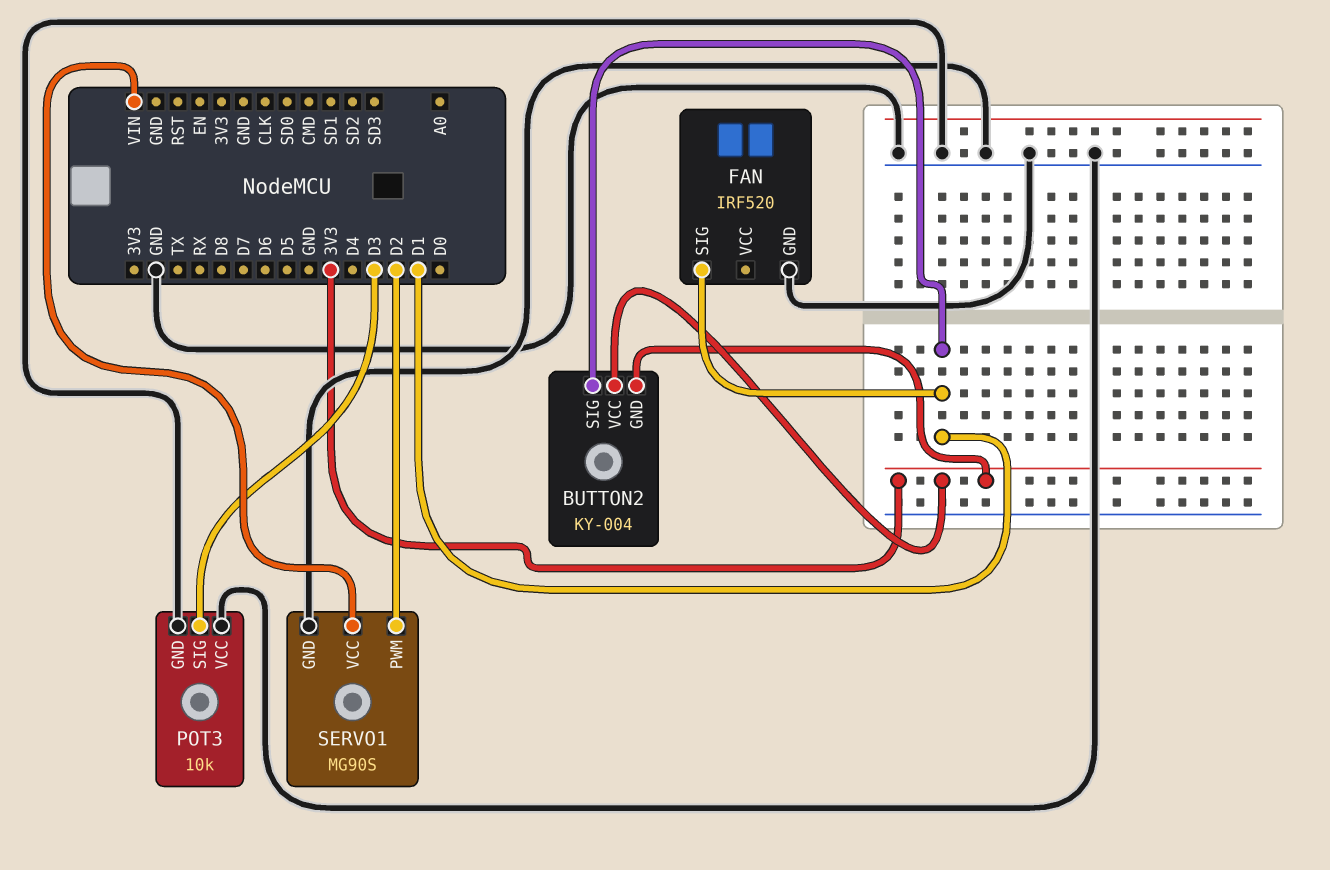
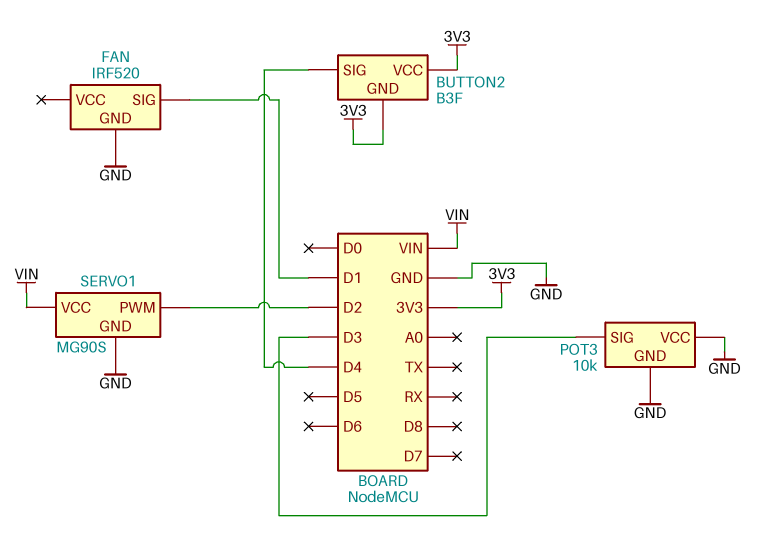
BUTTON2: KY-004 -> B3F
BUTTON2 pin SIG: D1 -> D4

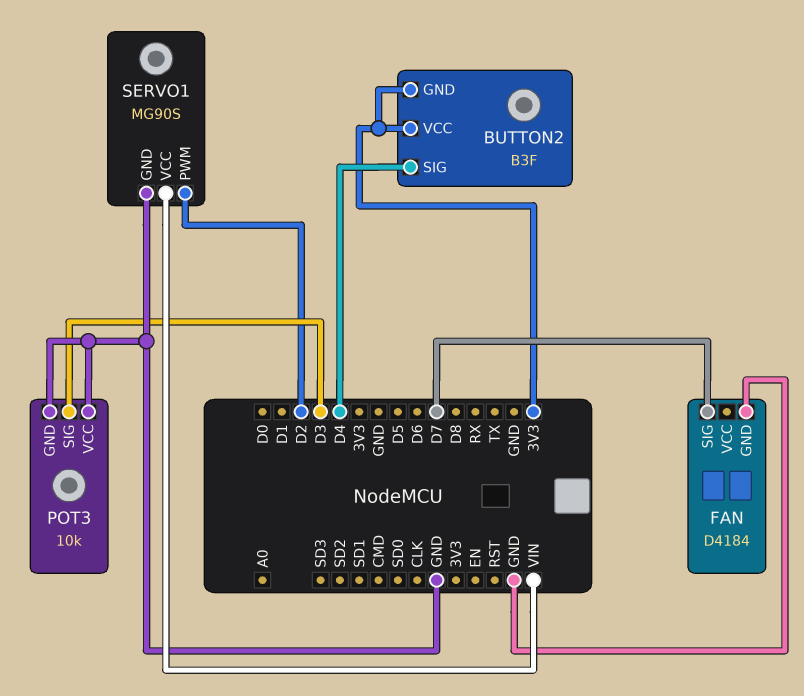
FAN: IRF520 -> D4184
FAN pin SIG: D1 -> D7

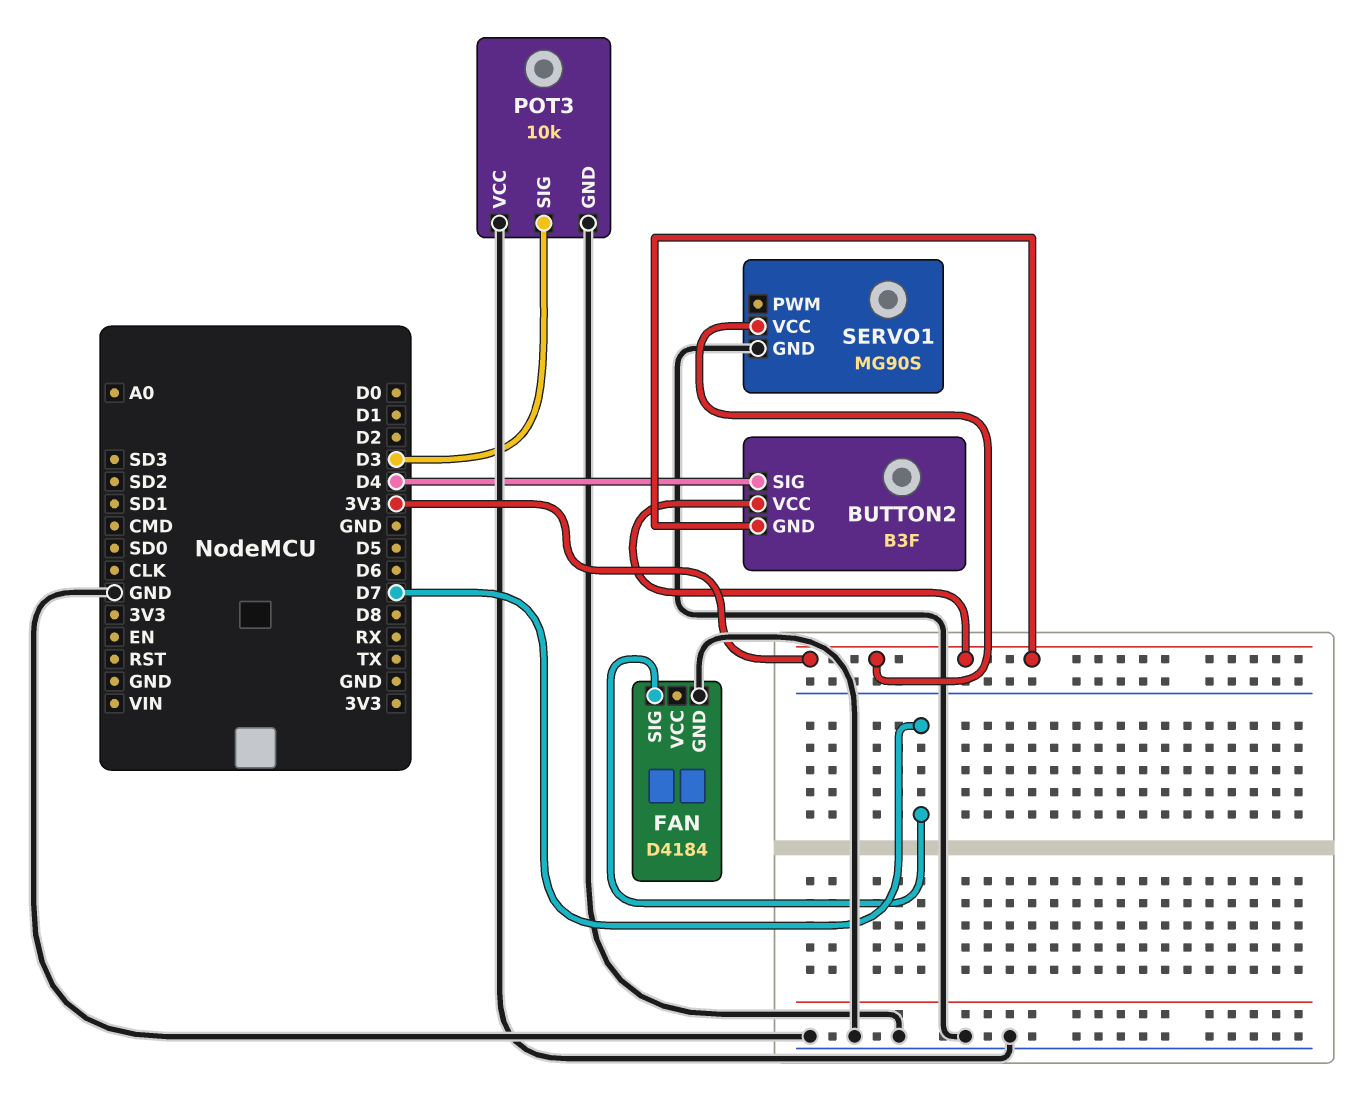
SERVO1 pin PWM: D2 -> none
SERVO1 pin VCC: VIN -> 3V3

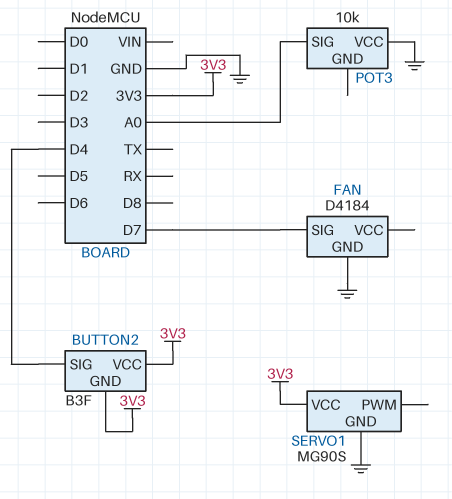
POT3 pin GND: GND -> none
POT3 pin SIG: D3 -> A0

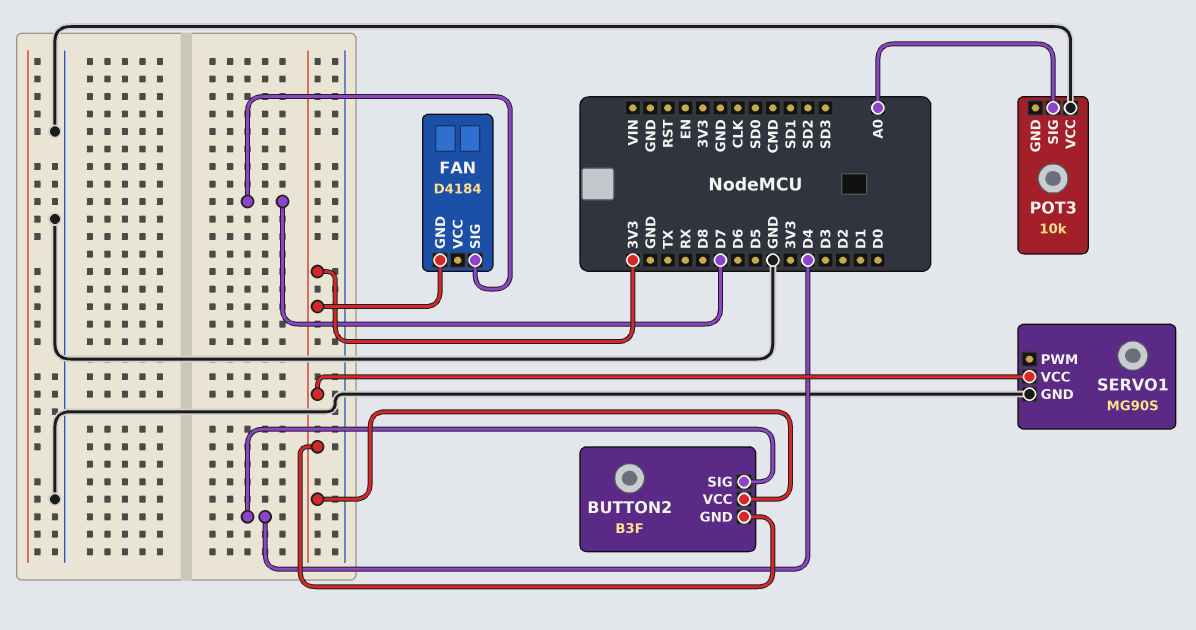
FAN pin GND: GND -> 3V3

